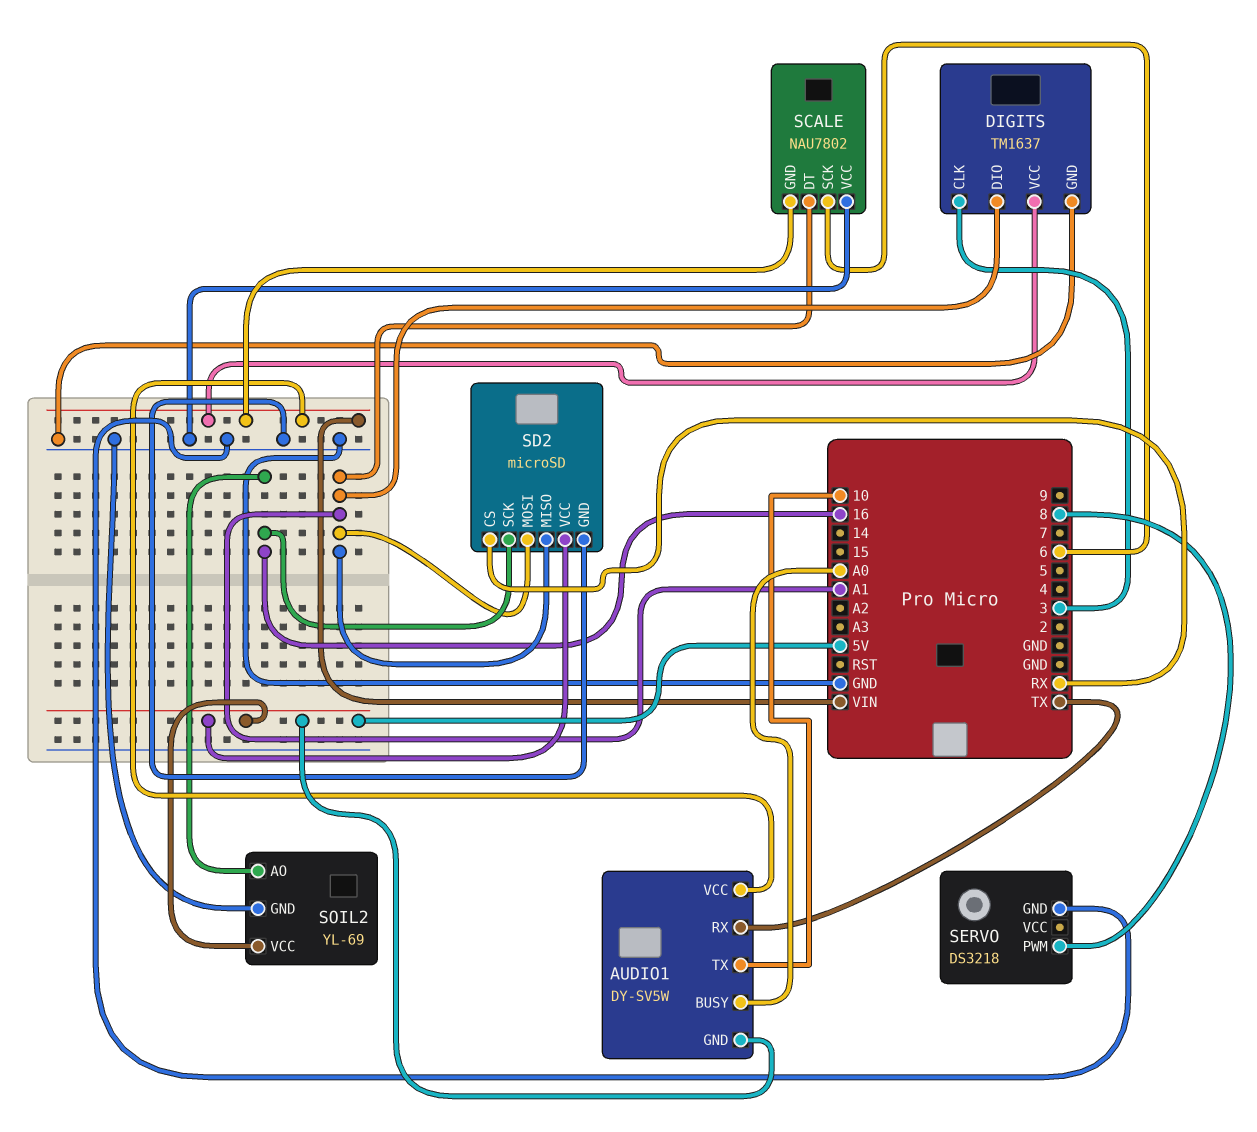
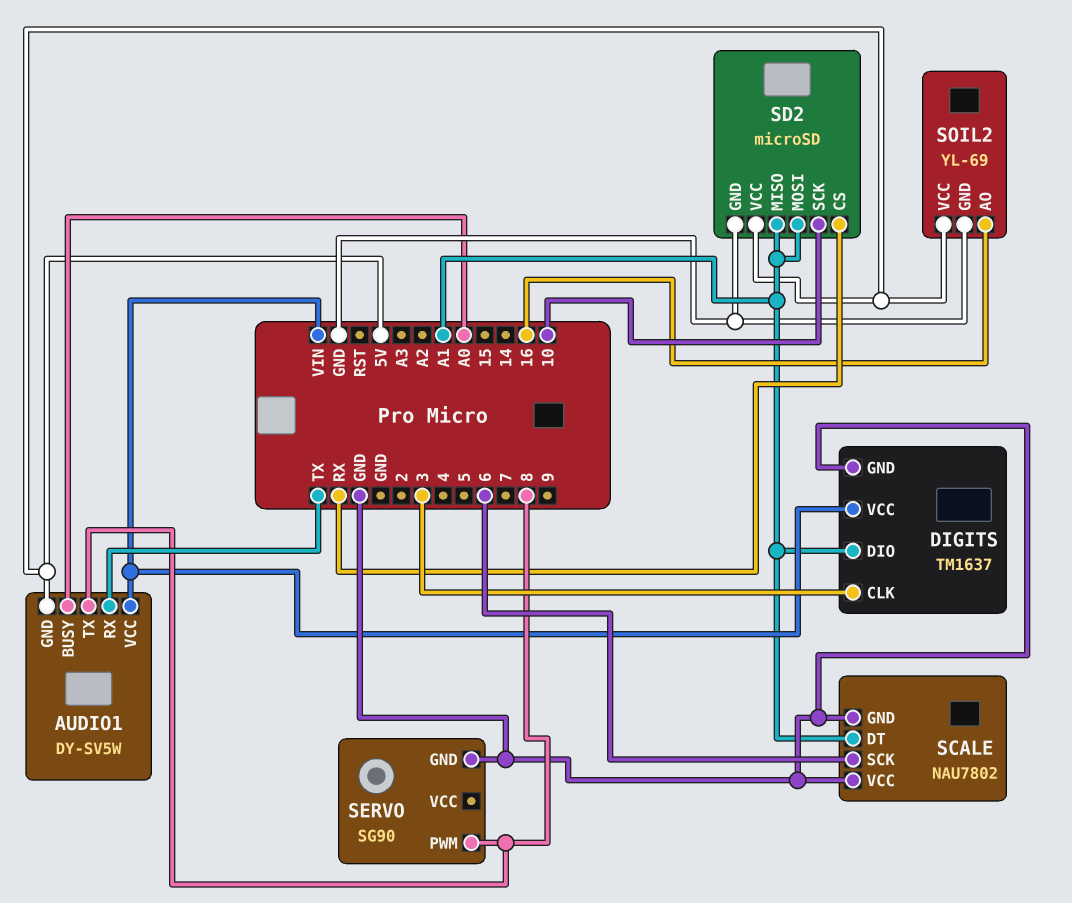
AUDIO1 pin TX: 10 -> 8
SCALE pin GND: VIN -> GND
SD2 pin SCK: 16 -> 10
SERVO: DS3218 -> SG90

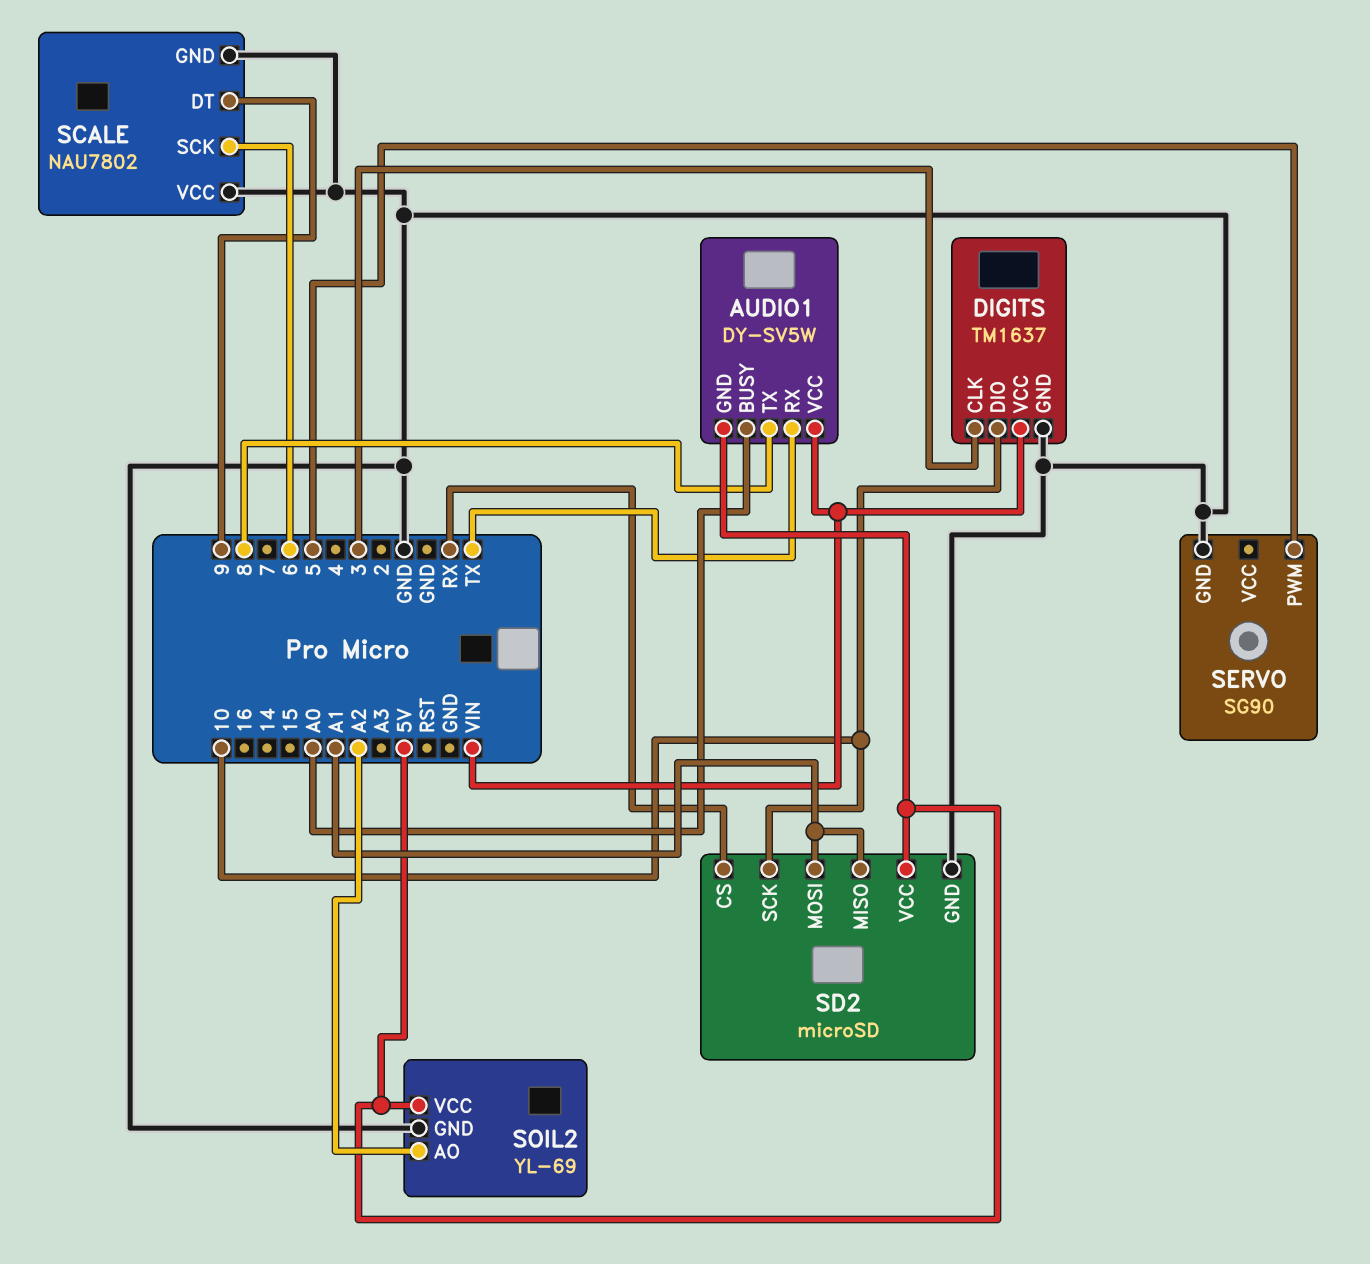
DIGITS pin DIO: A1 -> 10
SCALE pin DT: A1 -> 9
SERVO pin PWM: 8 -> 5
SOIL2 pin AO: 16 -> A2

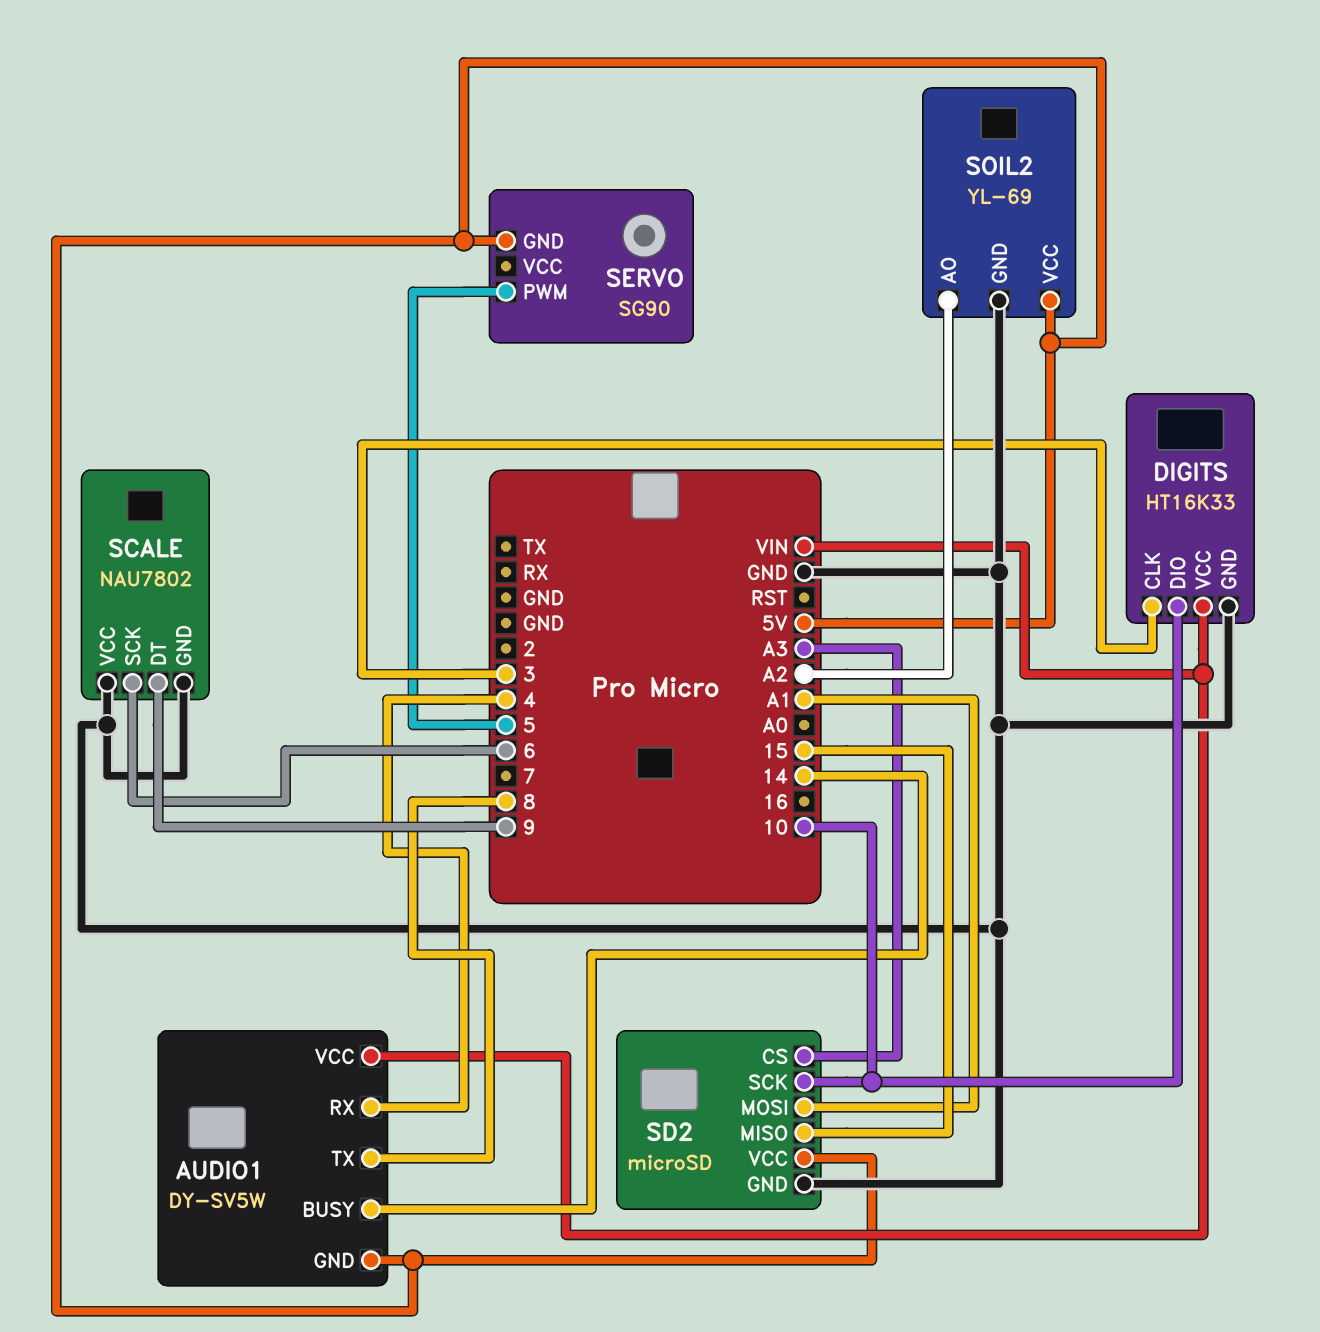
AUDIO1 pin BUSY: A0 -> 14
AUDIO1 pin RX: TX -> 4
DIGITS: TM1637 -> HT16K33
SD2 pin CS: RX -> A3
SD2 pin MISO: A1 -> 15
SERVO pin GND: GND -> 5V

